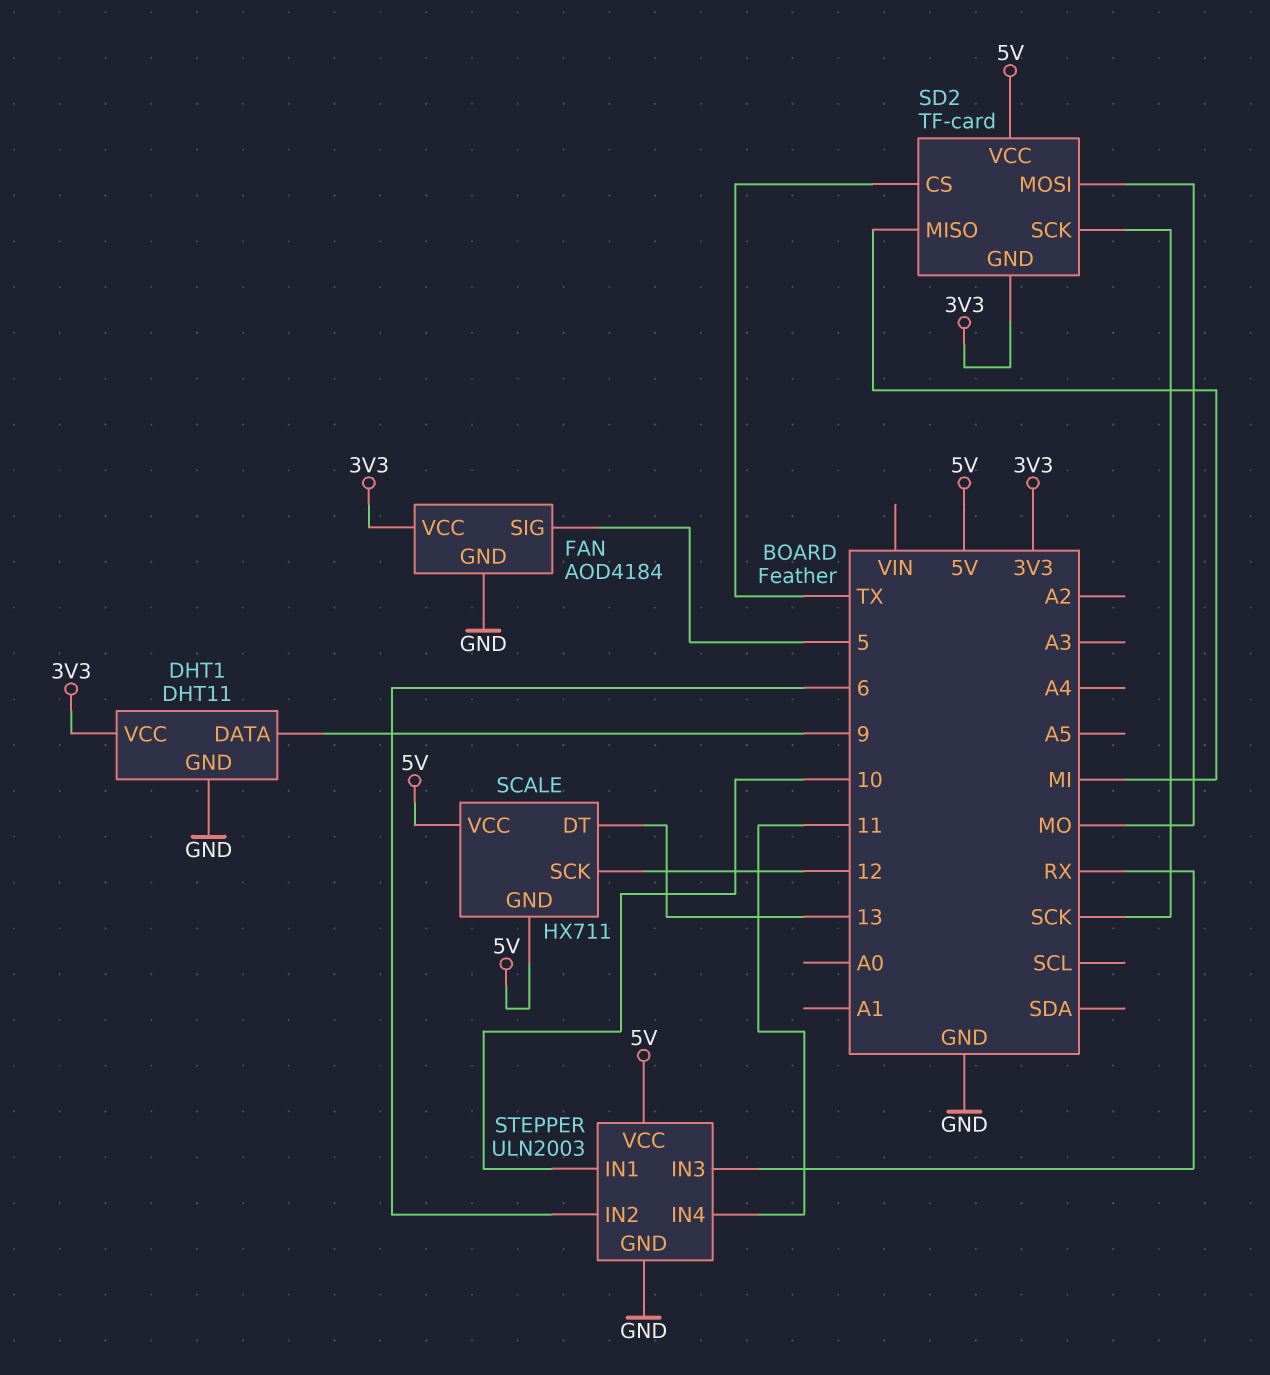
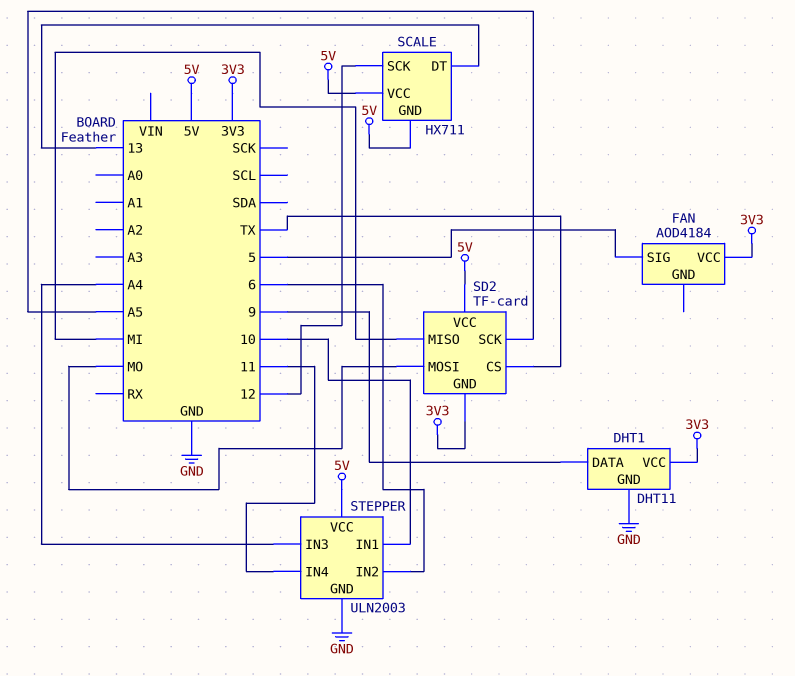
FAN pin GND: GND -> none
SD2 pin SCK: SCK -> A5
STEPPER pin IN3: RX -> A4

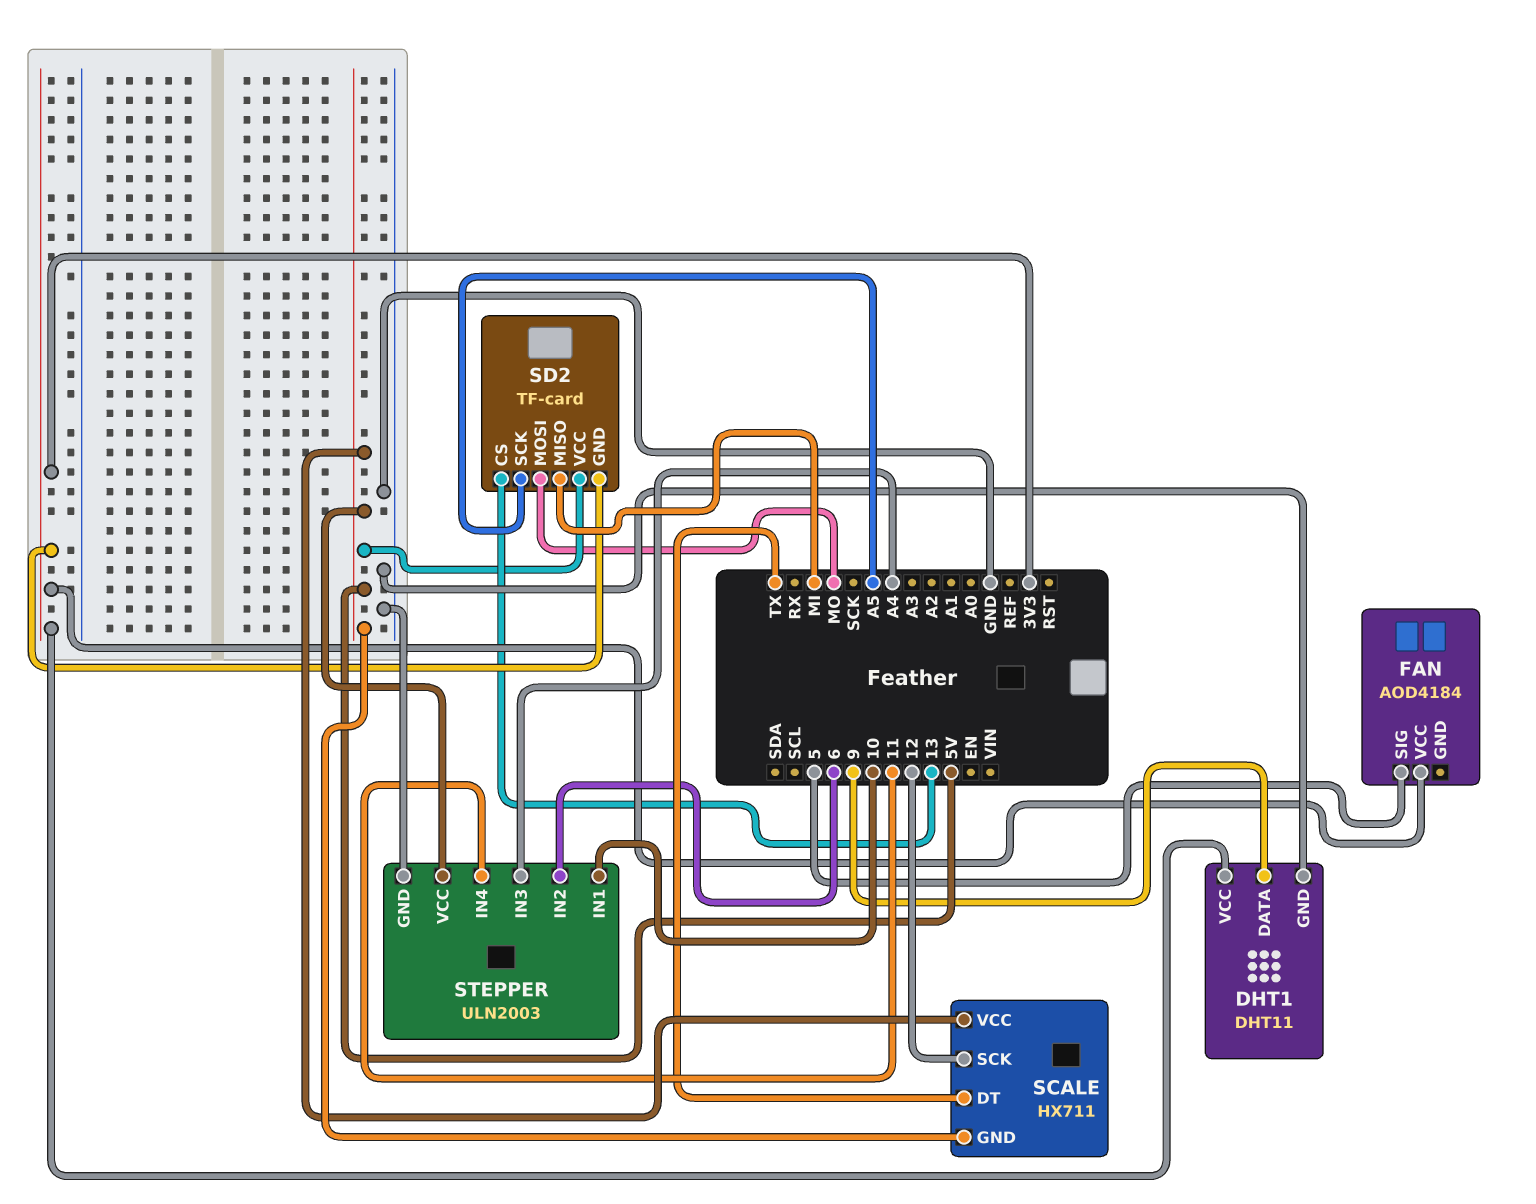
SCALE pin DT: 13 -> TX
SD2 pin CS: TX -> 13

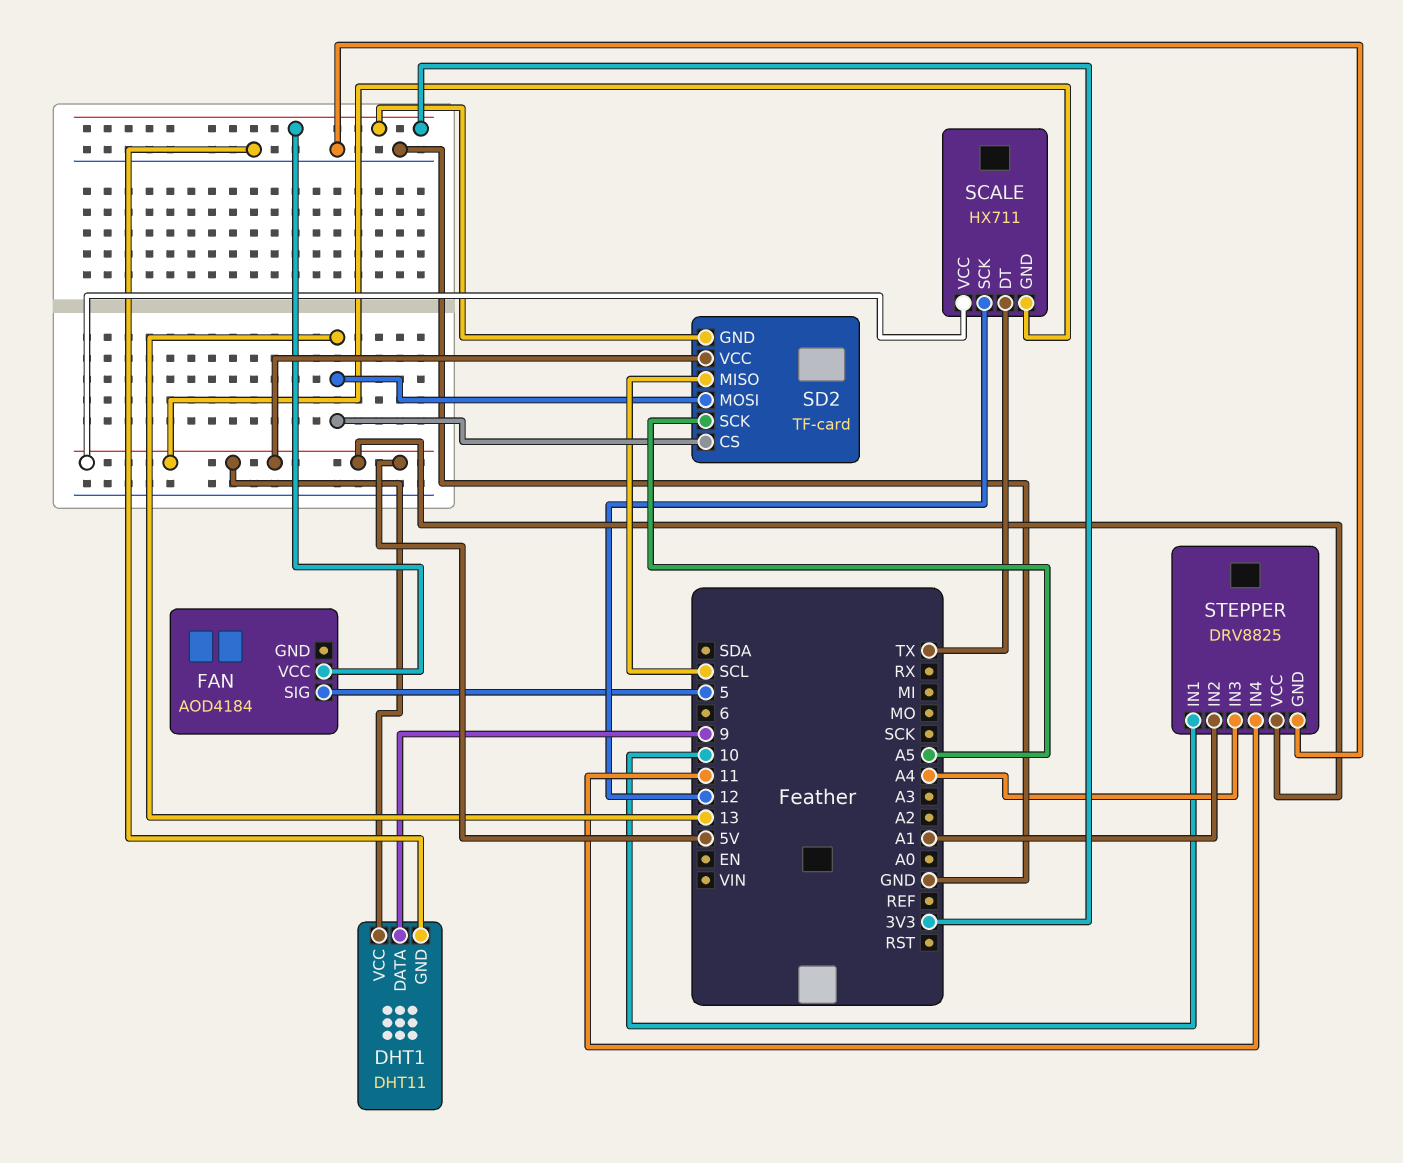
DHT1 pin VCC: 3V3 -> 5V
SD2 pin MISO: MI -> SCL
SD2 pin MOSI: MO -> 13
STEPPER: ULN2003 -> DRV8825
STEPPER pin IN2: 6 -> A1

